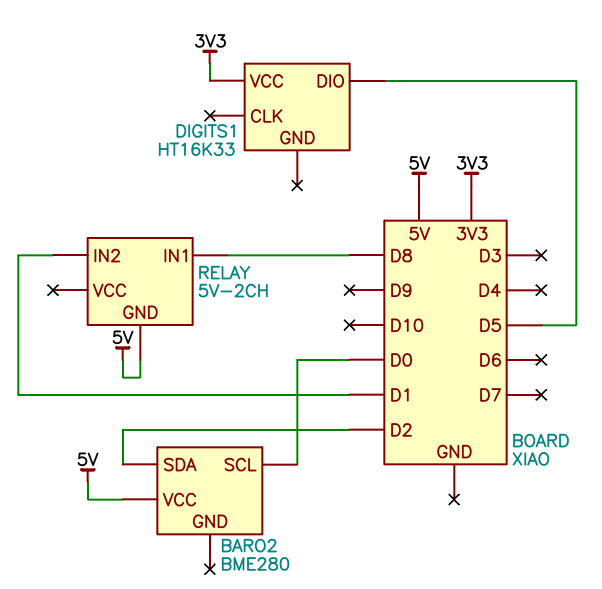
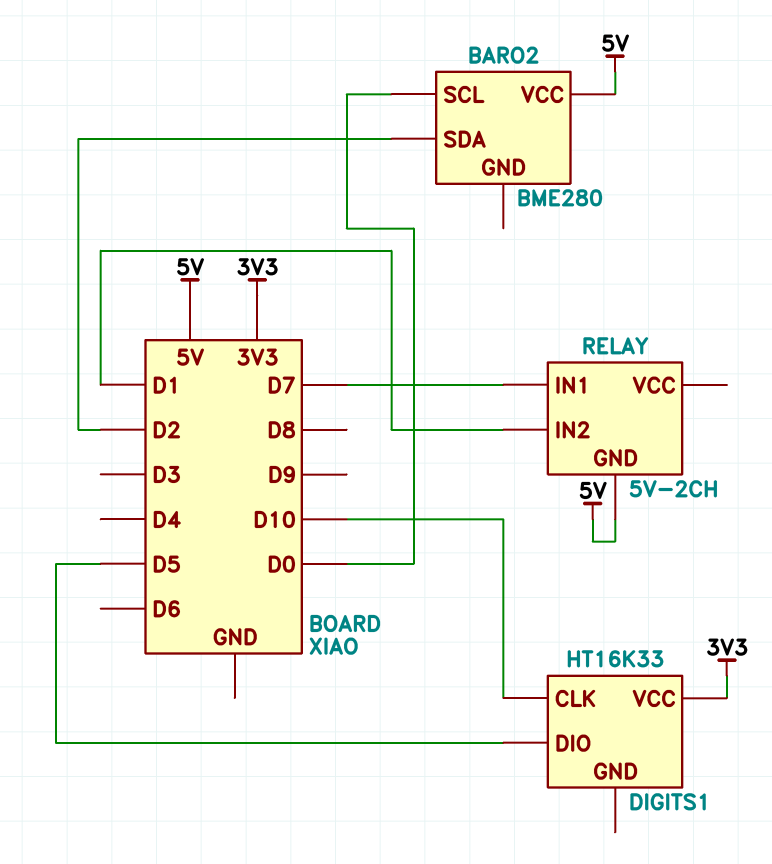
DIGITS1 pin CLK: none -> D10
RELAY pin IN1: D8 -> D7

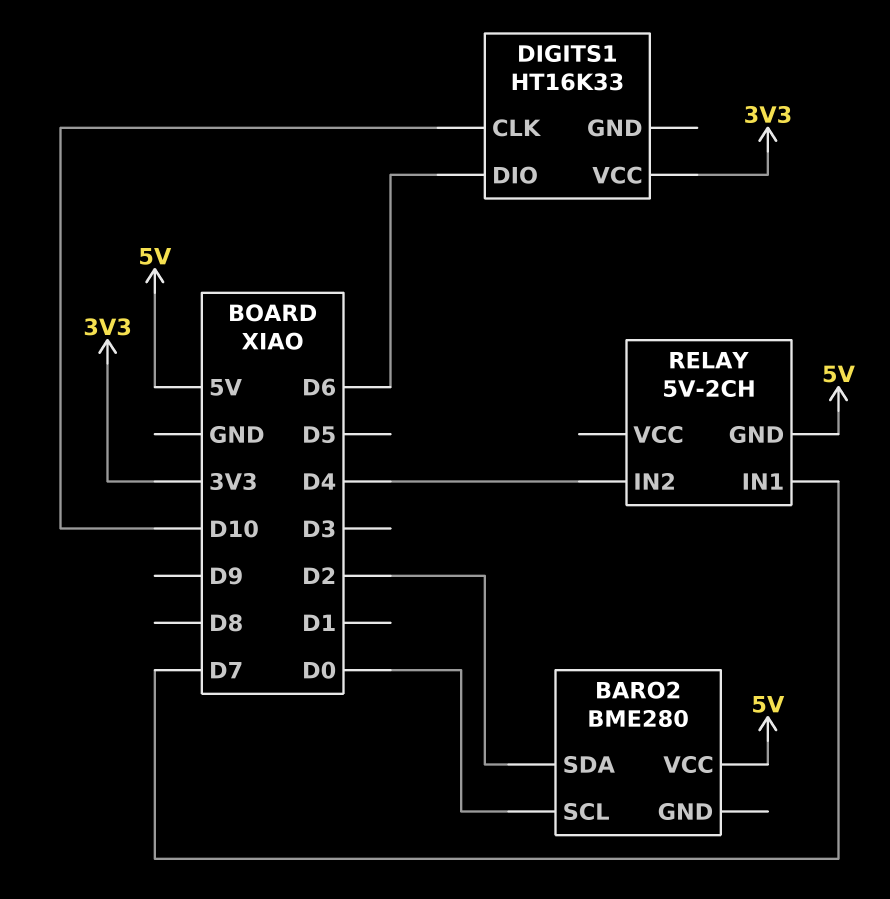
DIGITS1 pin DIO: D5 -> D6
RELAY pin IN2: D1 -> D4

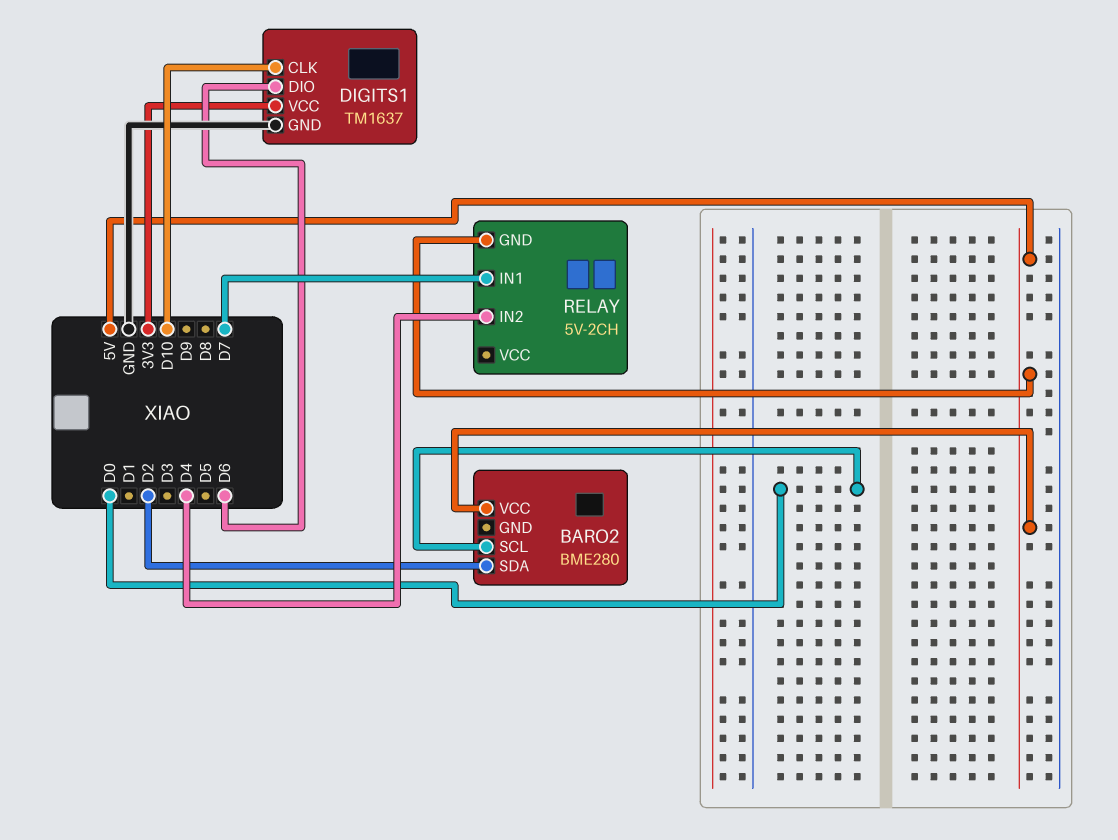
DIGITS1: HT16K33 -> TM1637
DIGITS1 pin GND: none -> GND

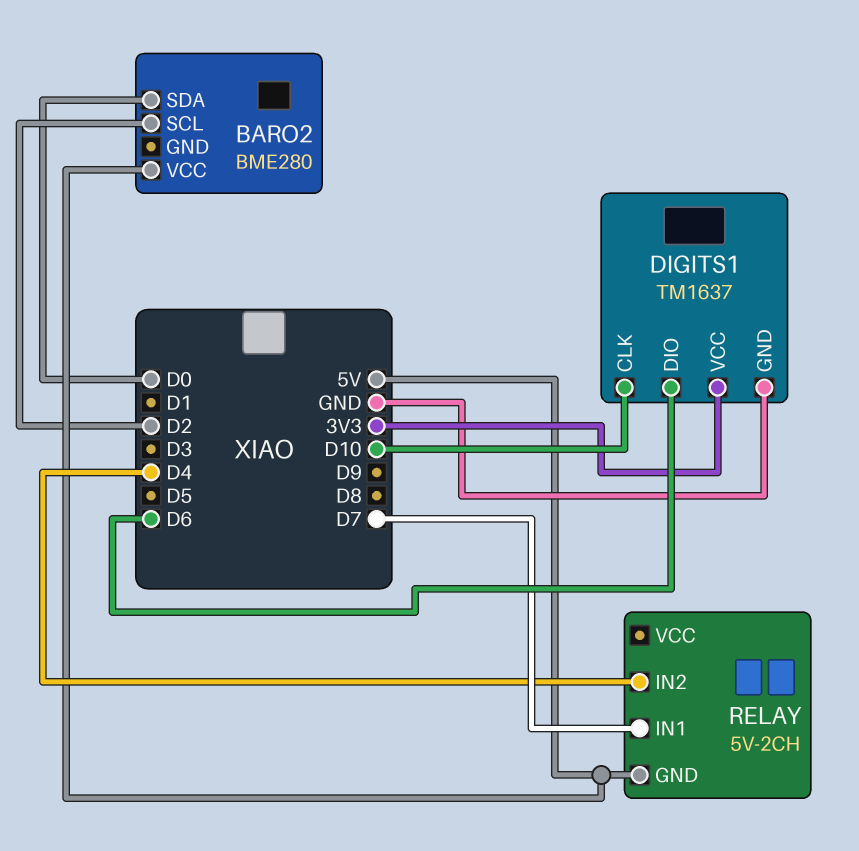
BARO2 pin SCL: D0 -> D2
BARO2 pin SDA: D2 -> D0

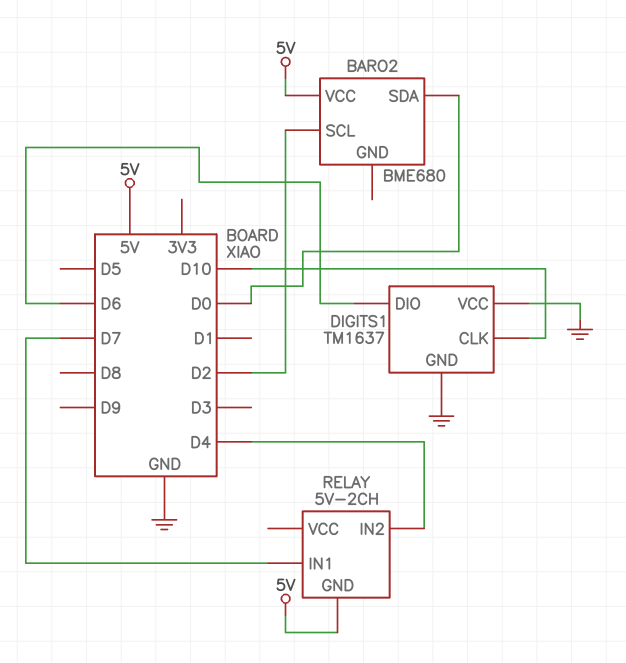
BARO2: BME280 -> BME680
DIGITS1 pin VCC: 3V3 -> GND

